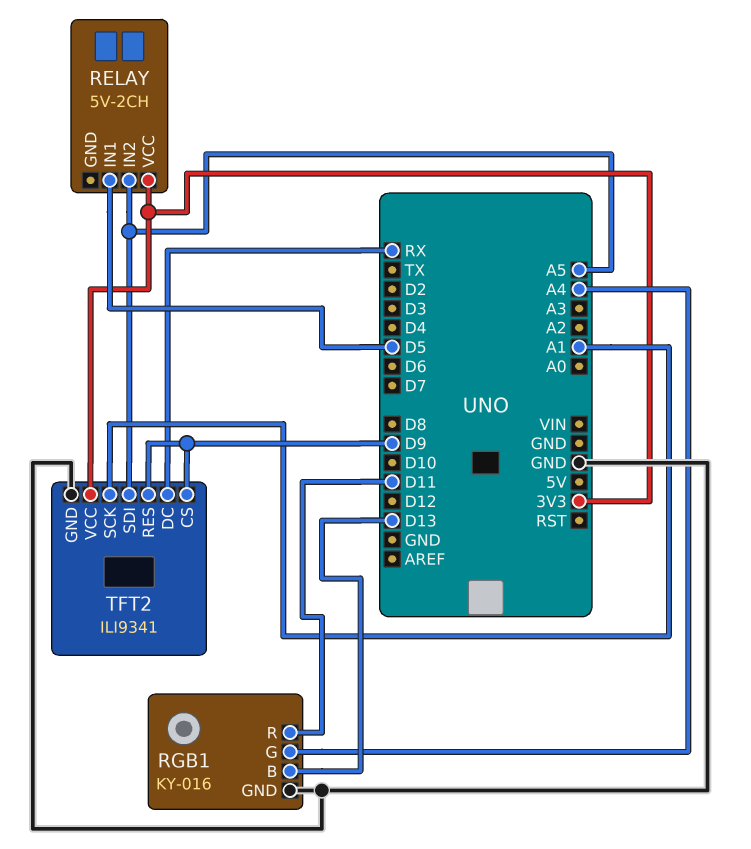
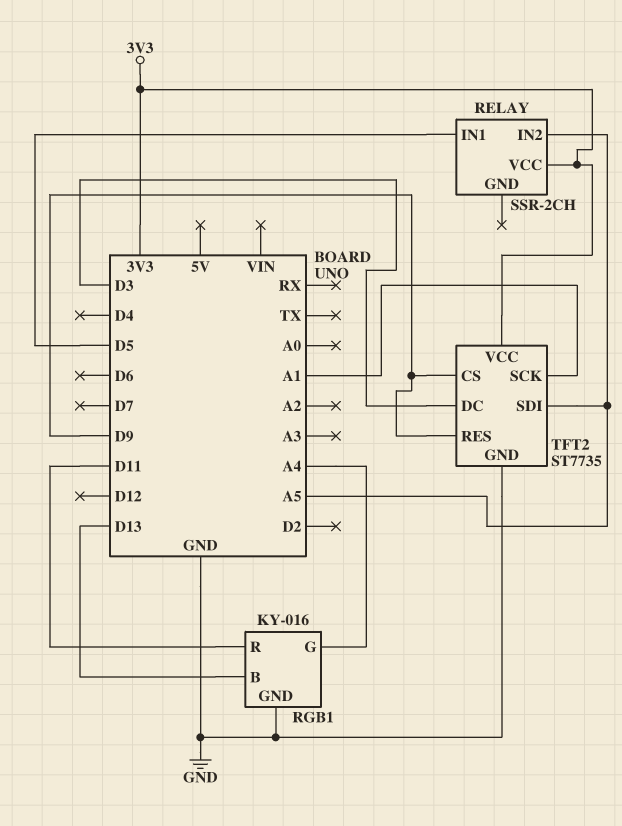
RELAY: 5V-2CH -> SSR-2CH
TFT2: ILI9341 -> ST7735
TFT2 pin DC: RX -> D3

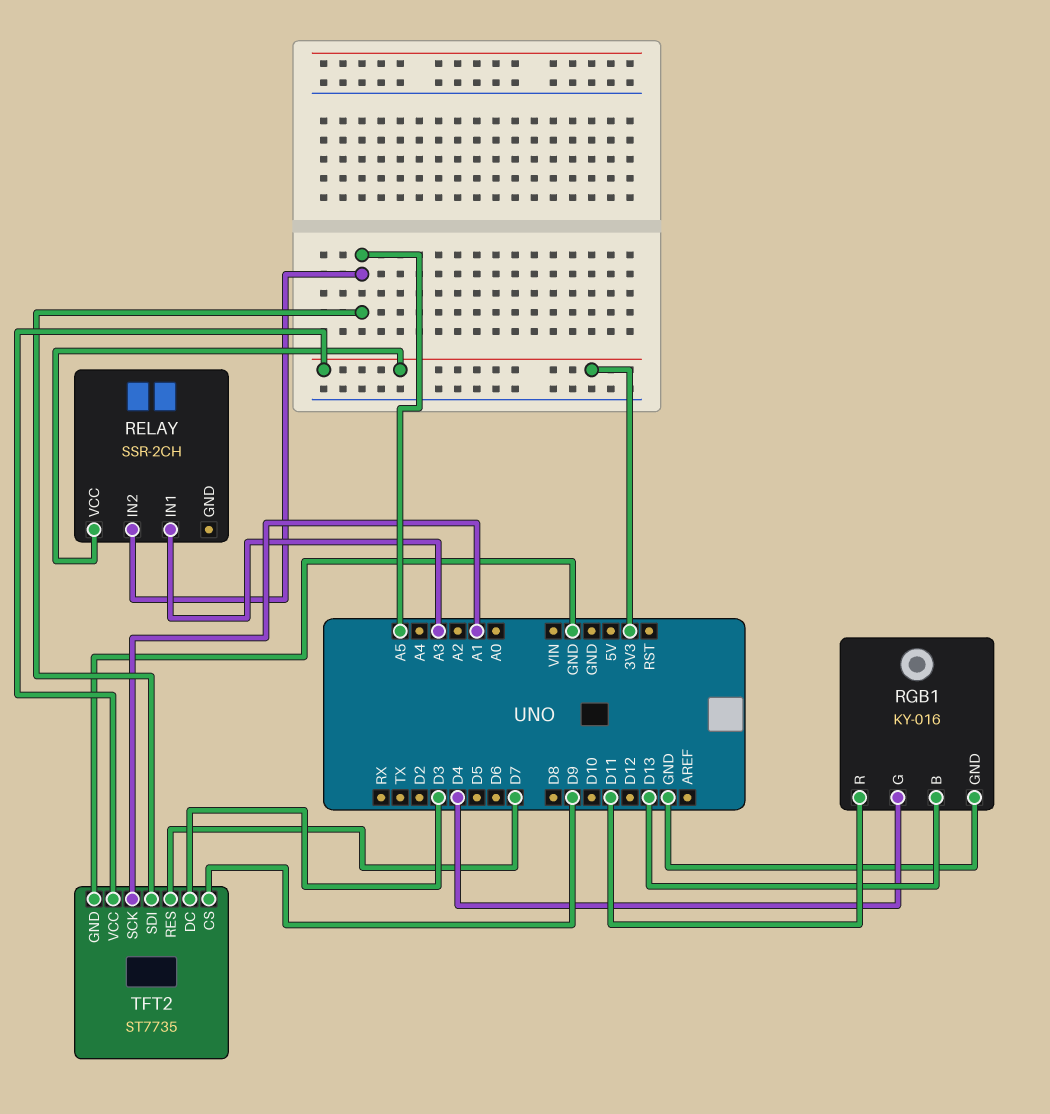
RELAY pin IN1: D5 -> A3
RGB1 pin G: A4 -> D4
TFT2 pin RES: D9 -> D7

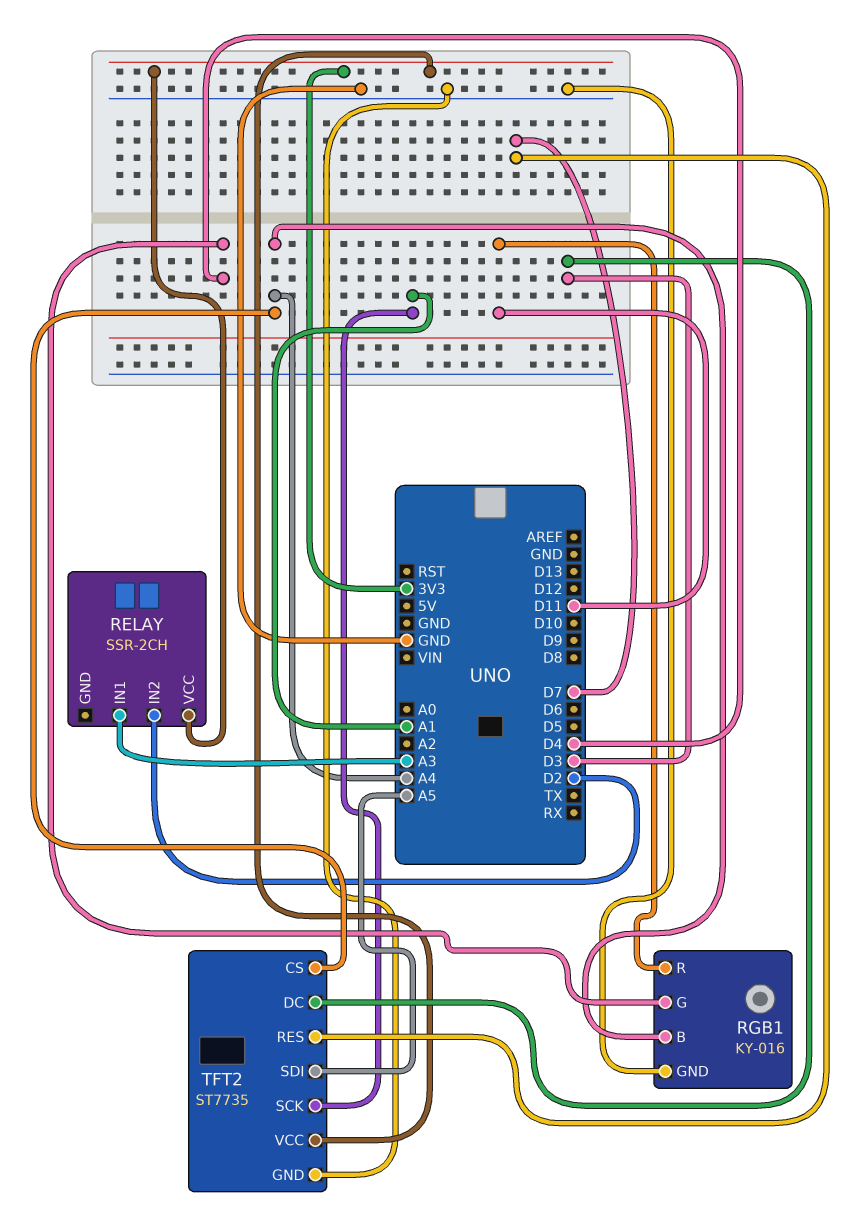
RELAY pin IN2: A5 -> D2
RGB1 pin B: D13 -> A4
TFT2 pin CS: D9 -> A4

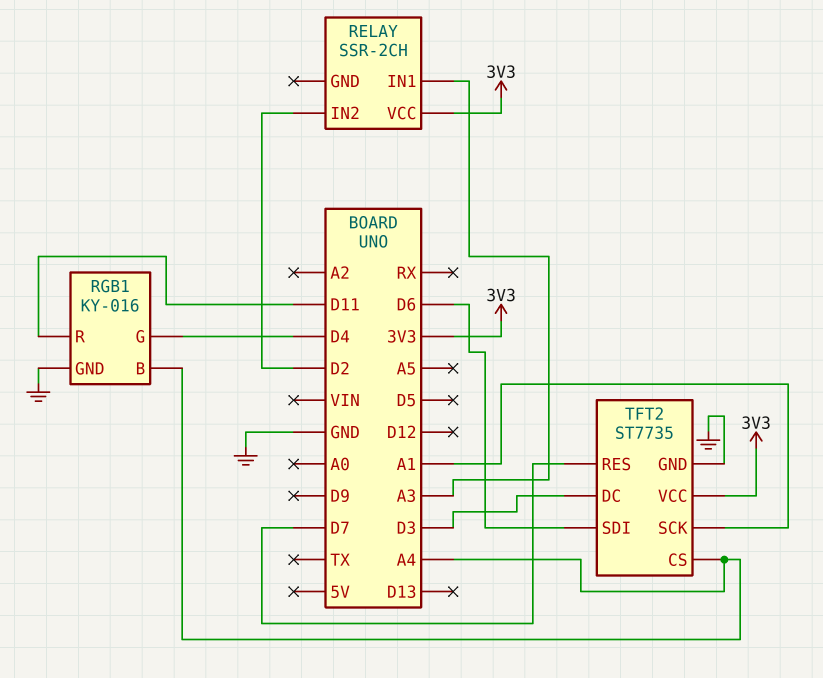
TFT2 pin SDI: A5 -> D6

